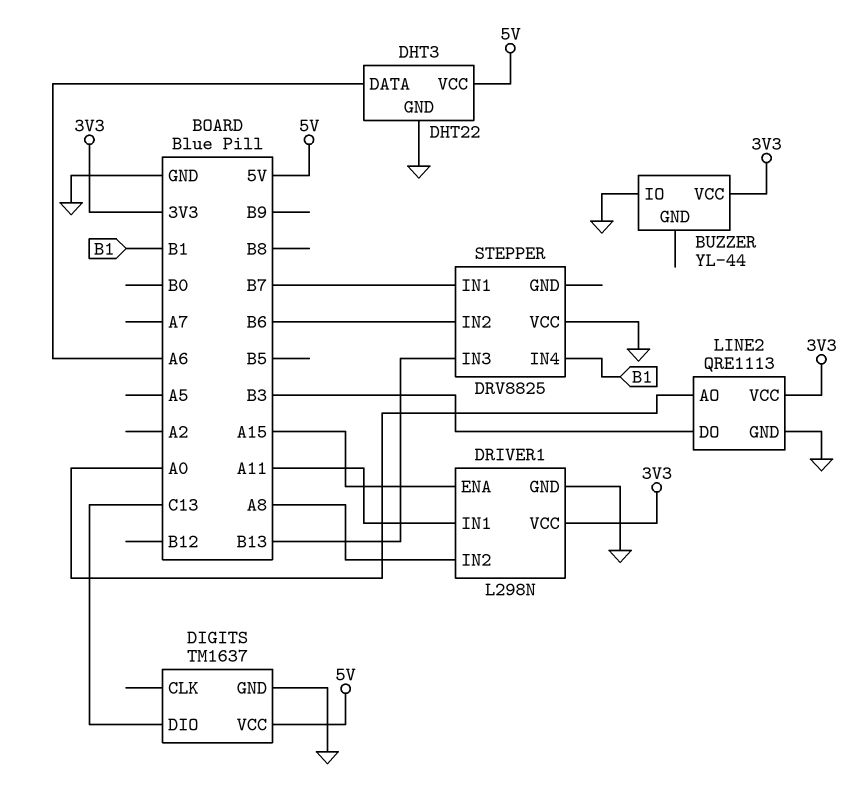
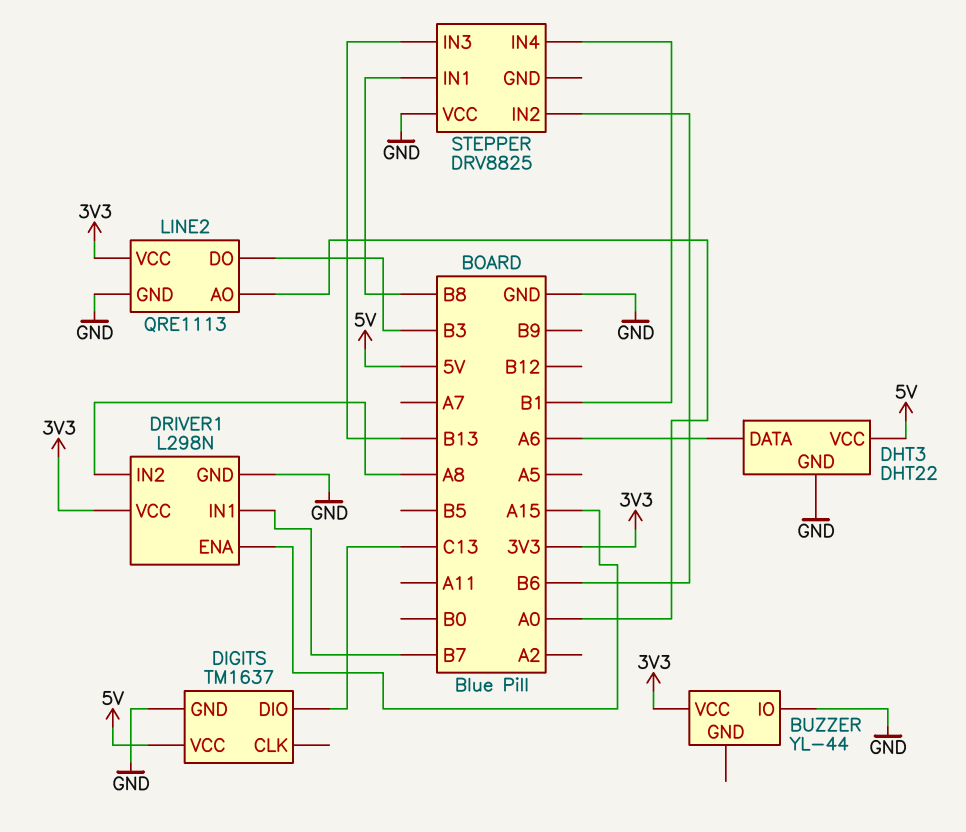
DRIVER1 pin IN1: A11 -> B7
STEPPER pin IN1: B7 -> B8

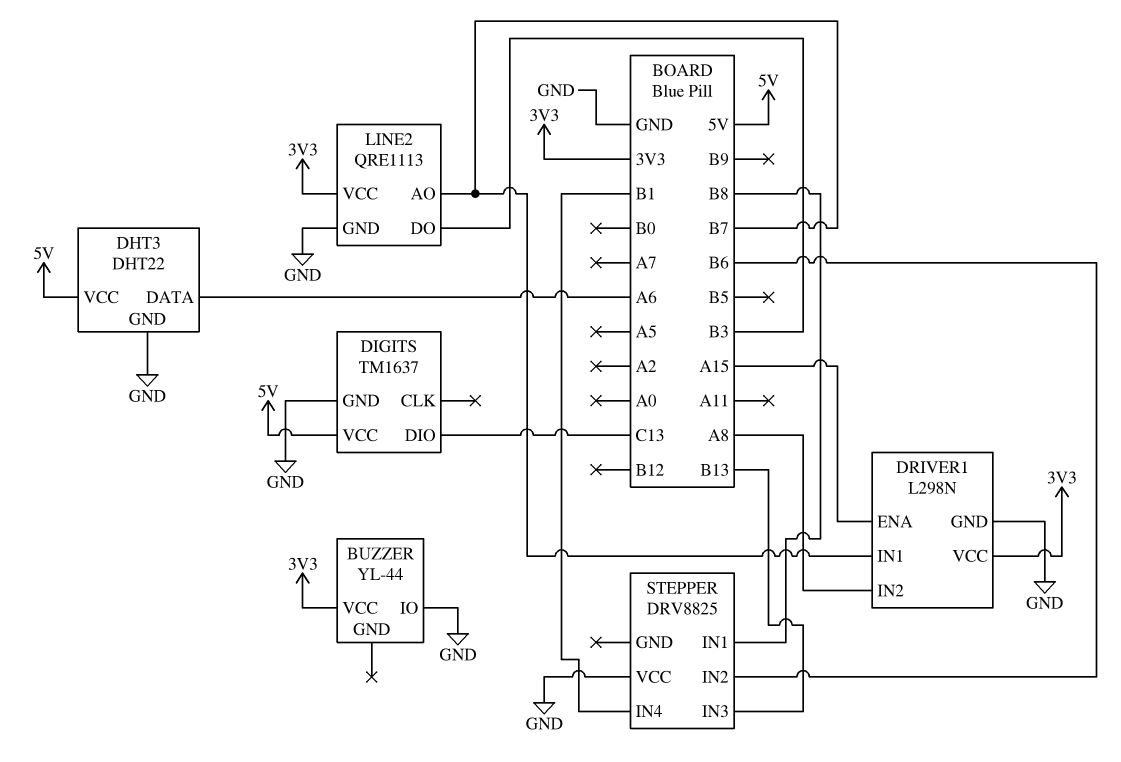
LINE2 pin AO: A0 -> B7

